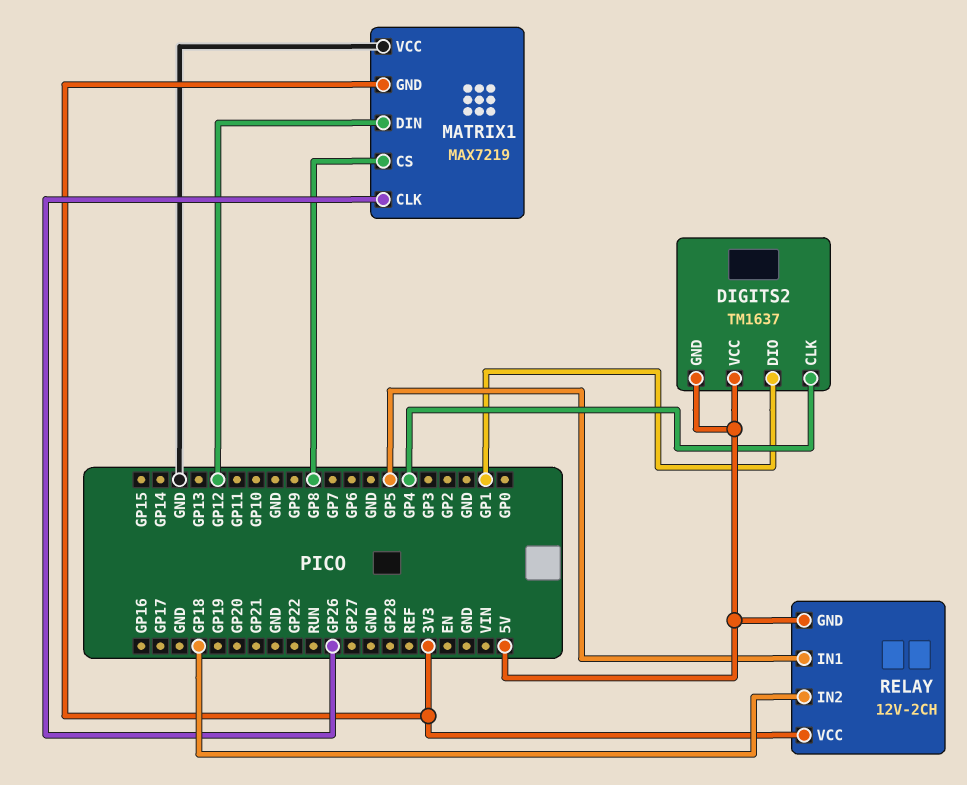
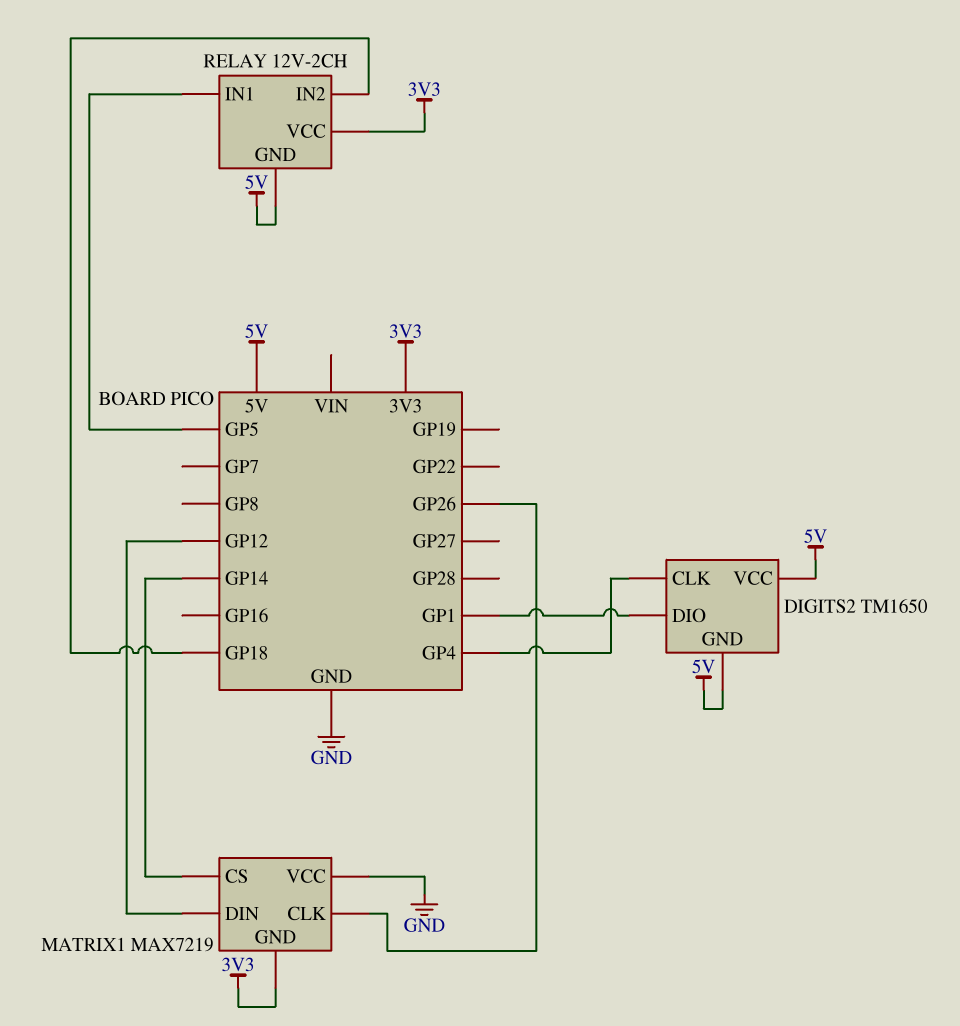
DIGITS2: TM1637 -> TM1650
MATRIX1 pin CS: GP8 -> GP14

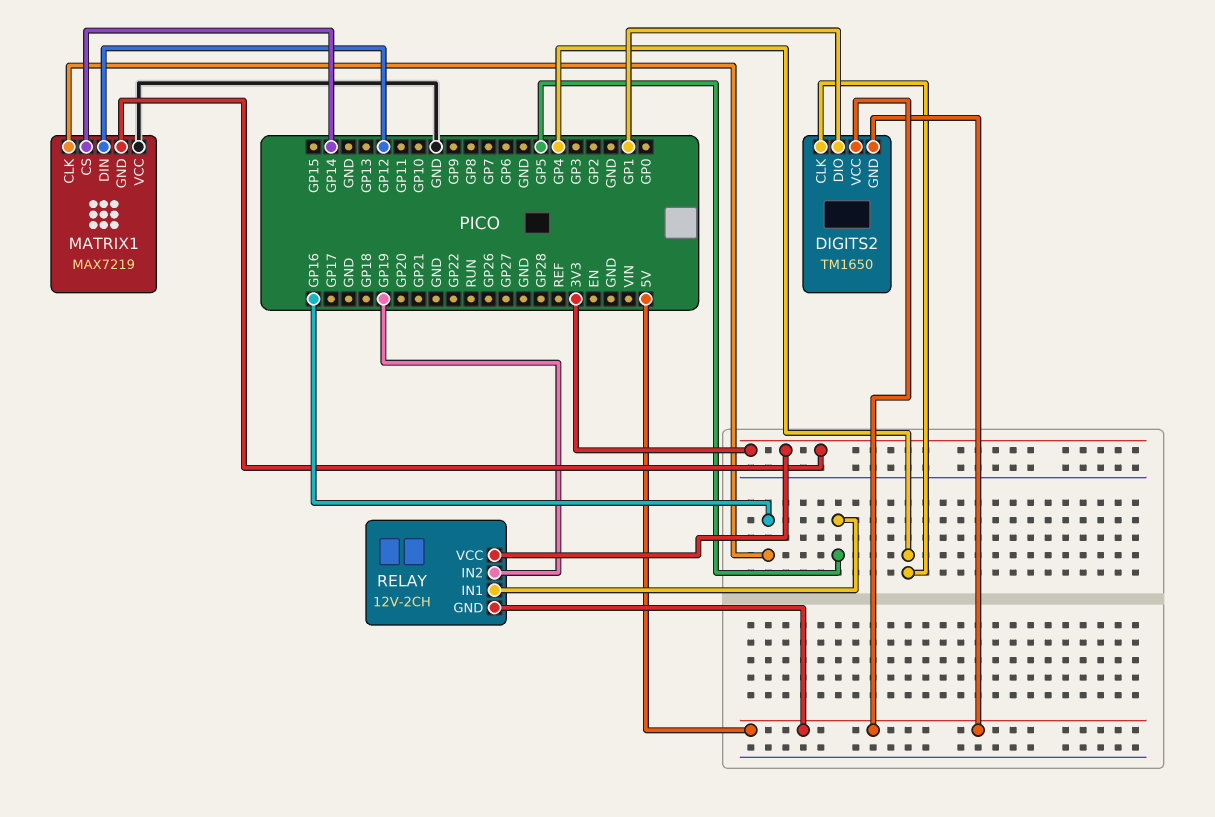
MATRIX1 pin CLK: GP26 -> GP16
RELAY pin IN2: GP18 -> GP19

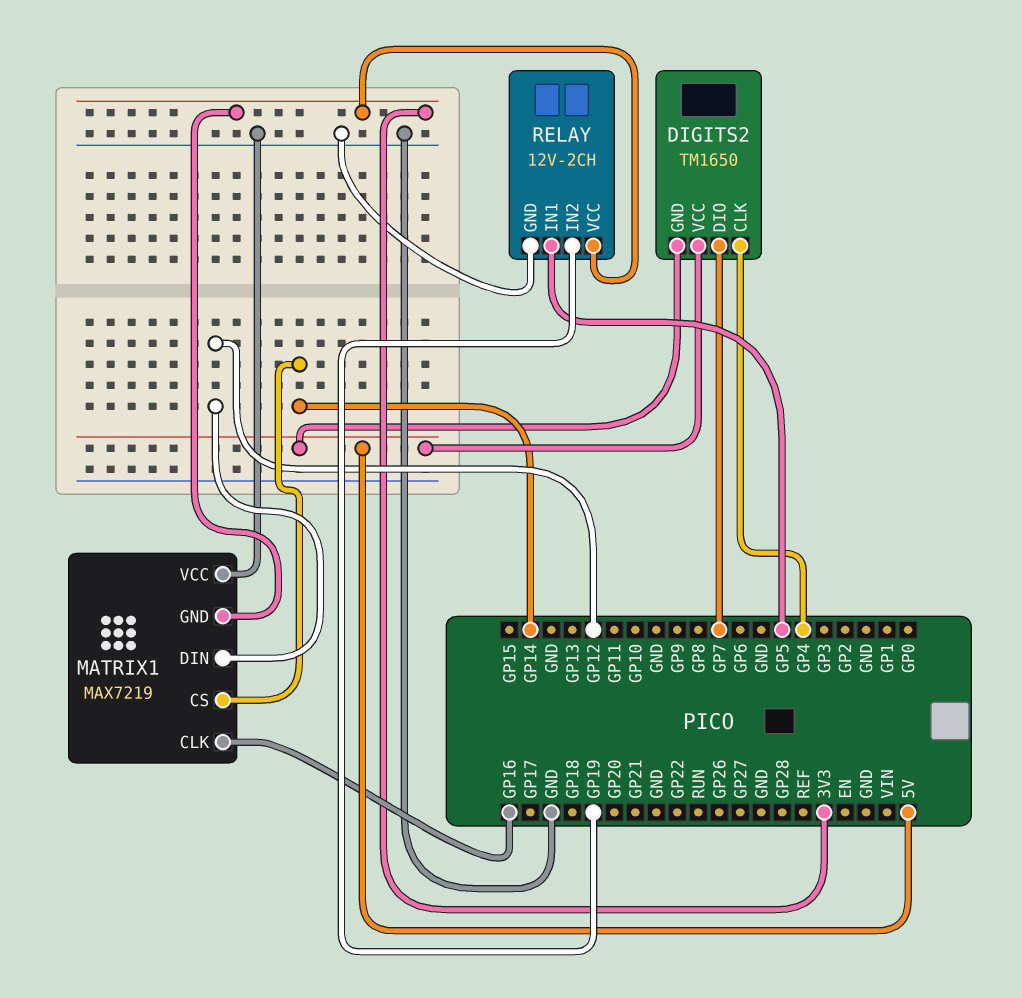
DIGITS2 pin DIO: GP1 -> GP7
RELAY pin GND: 5V -> GND

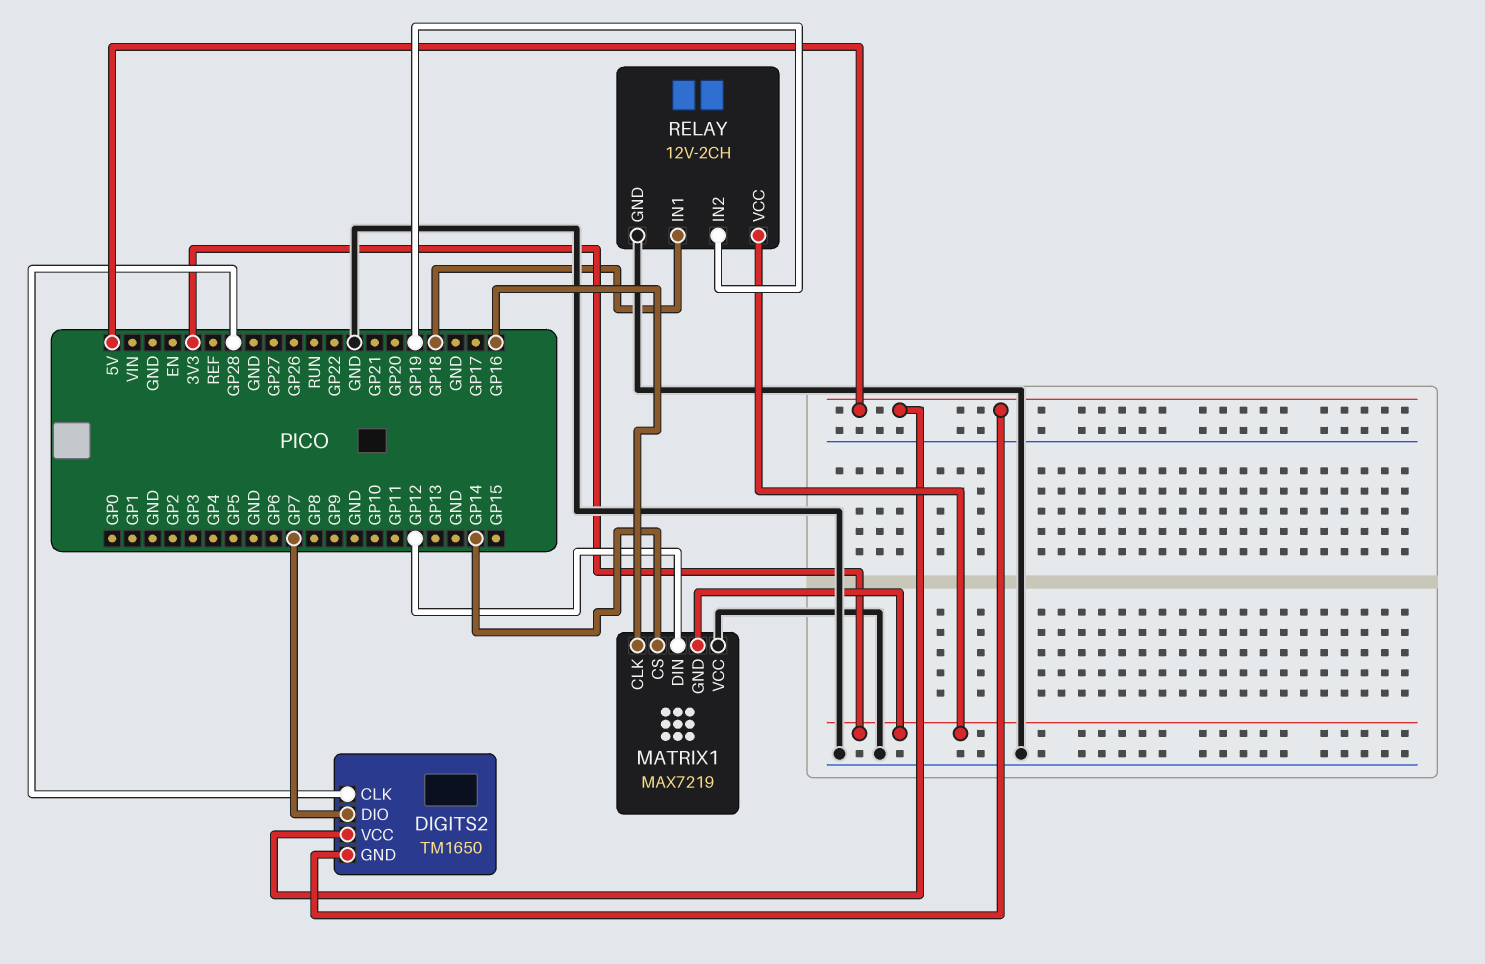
DIGITS2 pin CLK: GP4 -> GP28
RELAY pin IN1: GP5 -> GP18

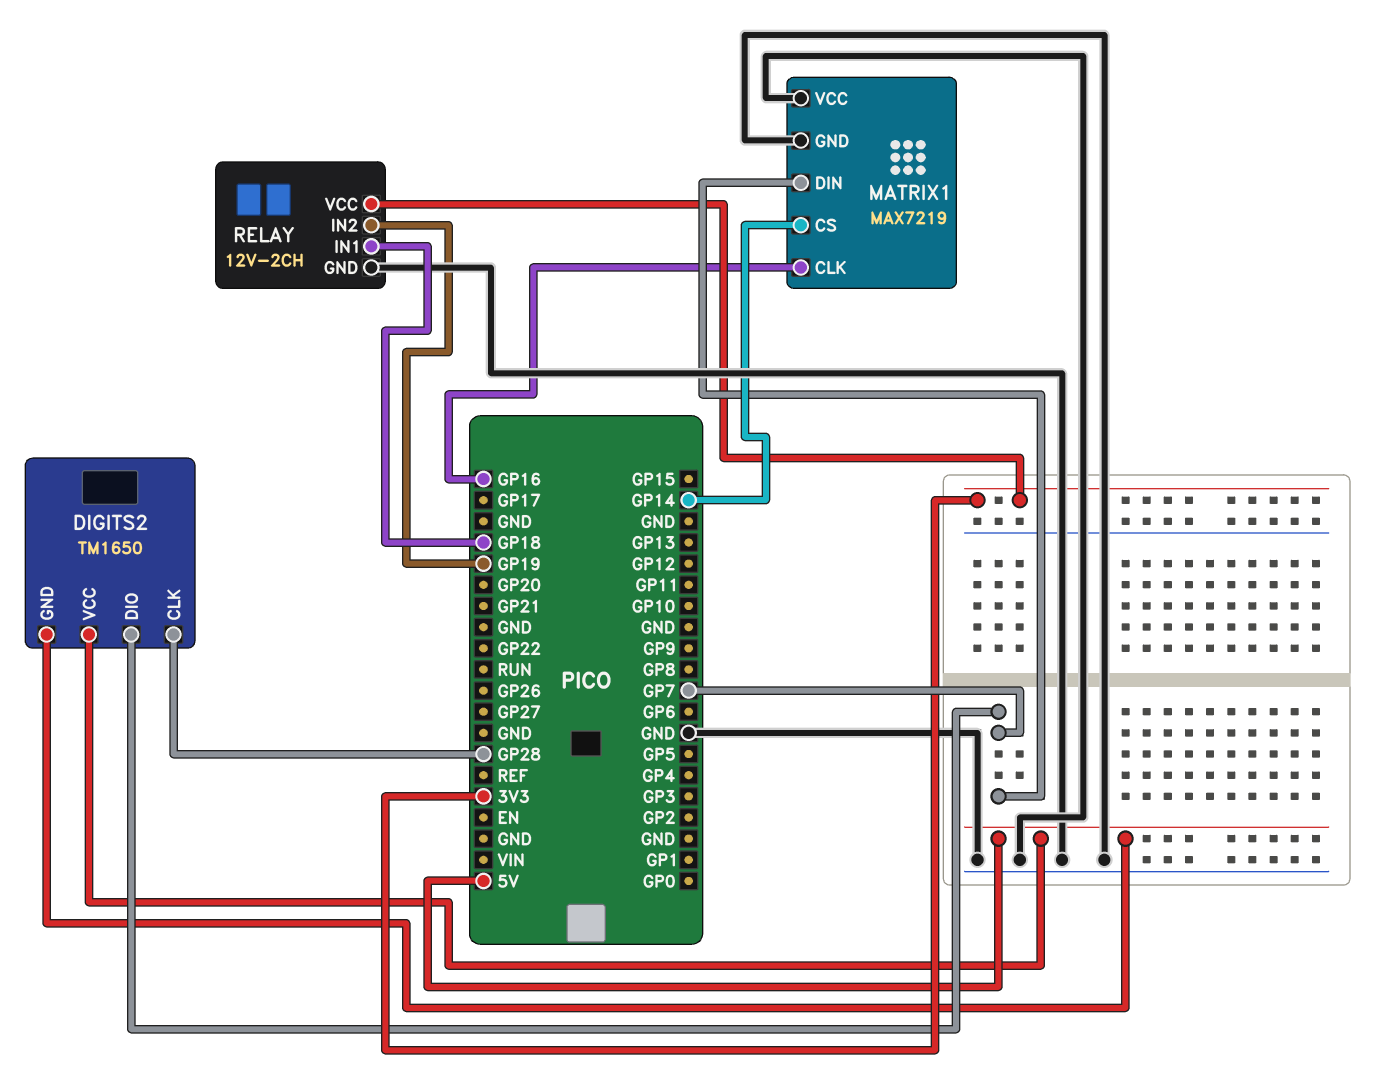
MATRIX1 pin DIN: GP12 -> GP7
MATRIX1 pin GND: 3V3 -> GND

